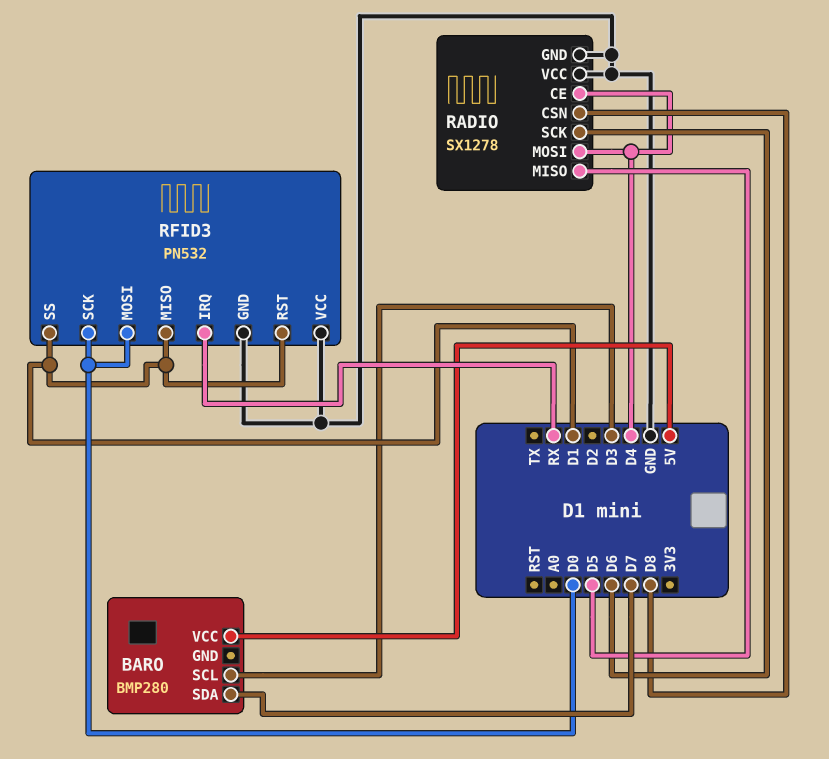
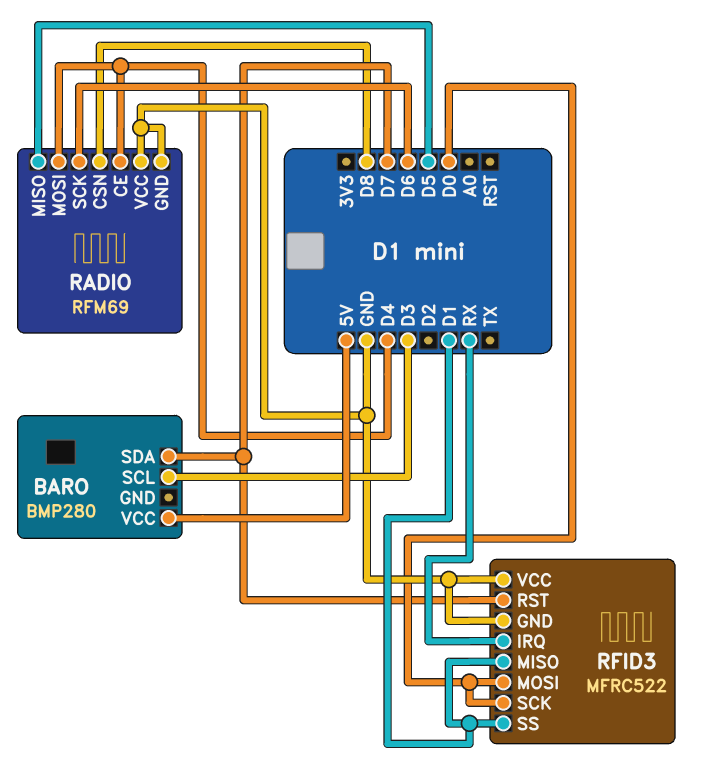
RADIO: SX1278 -> RFM69
RFID3: PN532 -> MFRC522
RFID3 pin RST: D1 -> D7

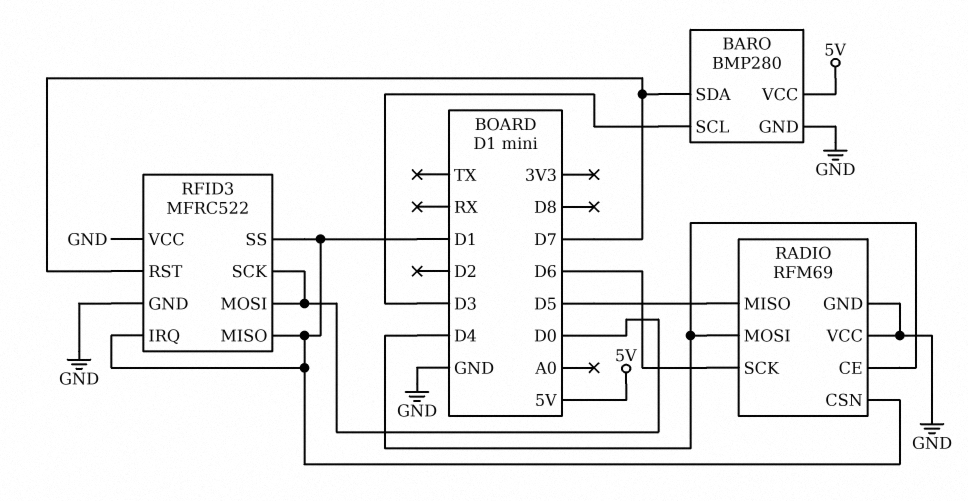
BARO pin GND: none -> GND
RADIO pin CSN: D8 -> D1
RFID3 pin IRQ: RX -> D1

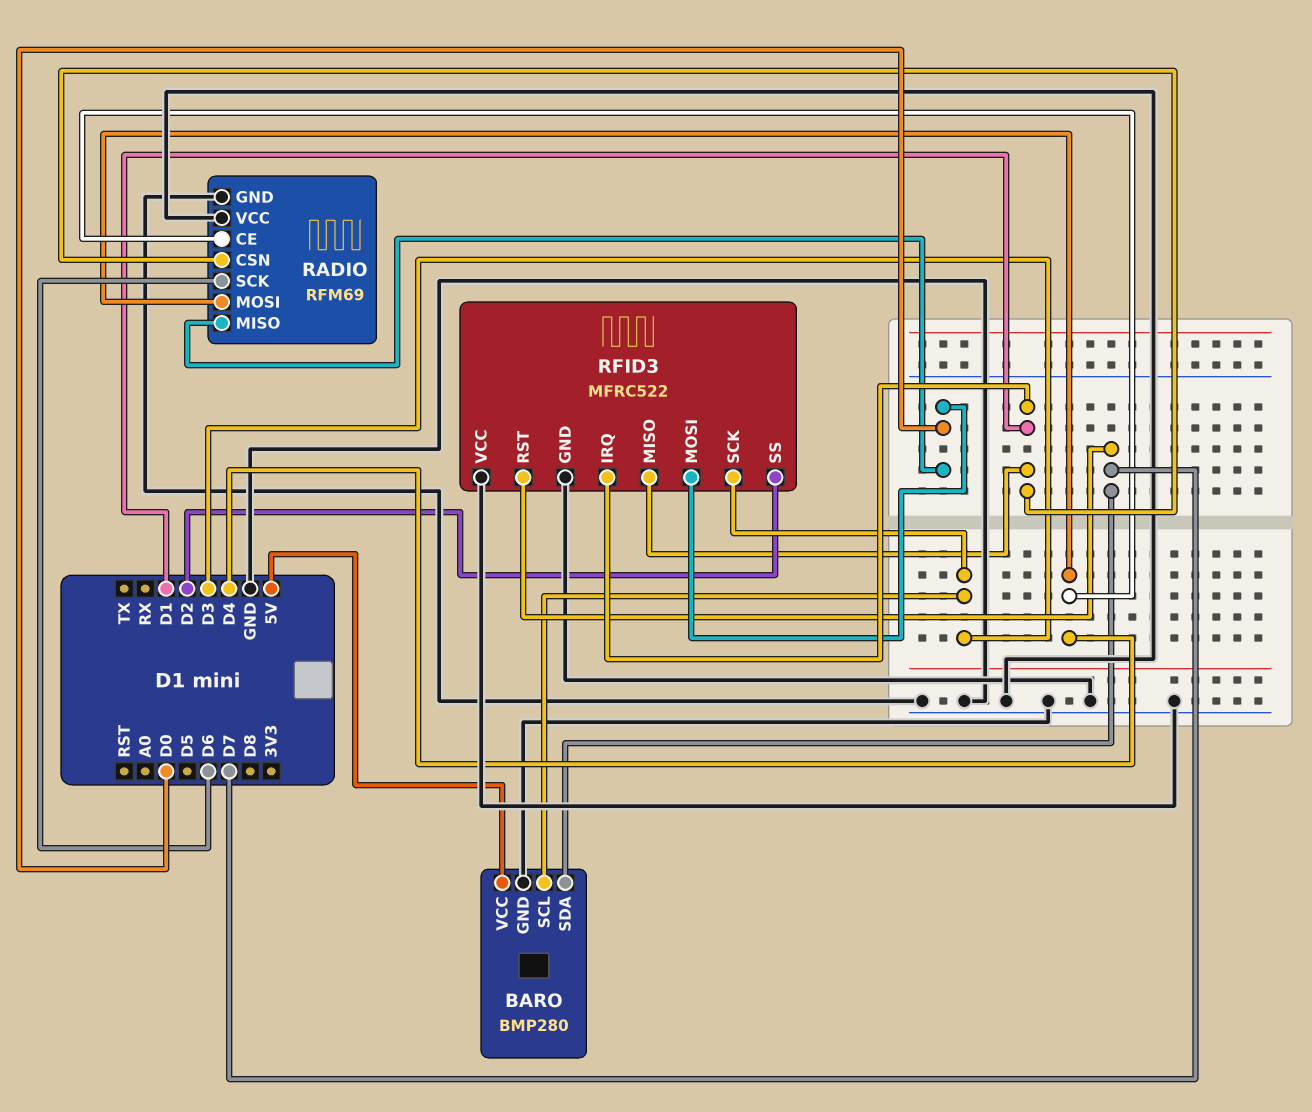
RADIO pin MISO: D5 -> D0
RFID3 pin SCK: D0 -> D3
RFID3 pin SS: D1 -> D2

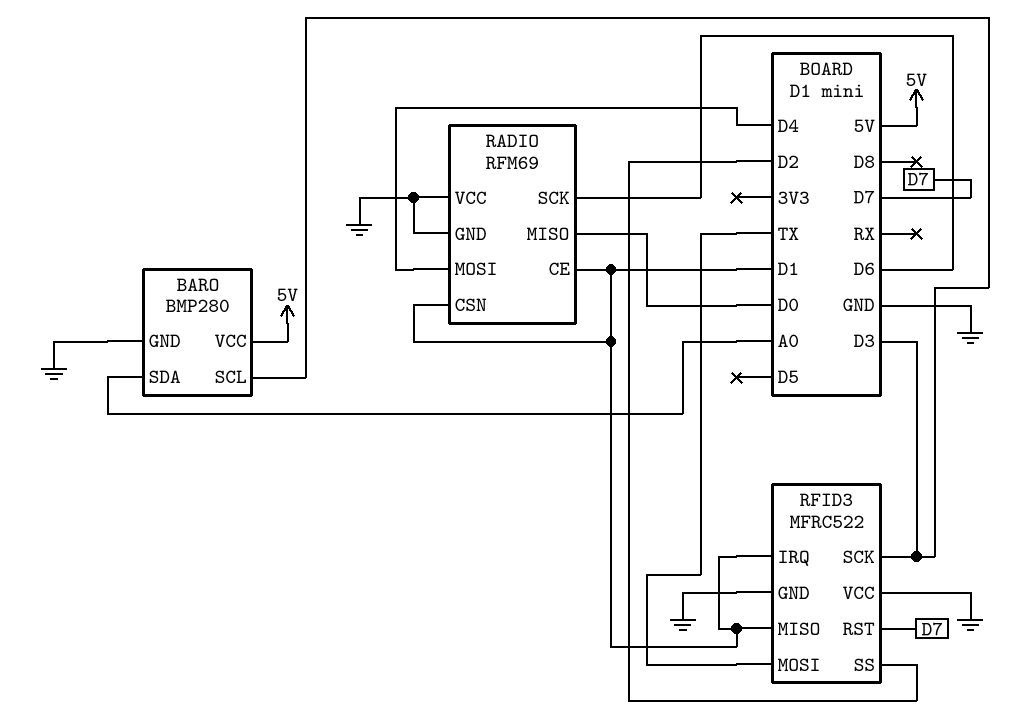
BARO pin SDA: D7 -> A0
RADIO pin CE: D4 -> D1
RFID3 pin MOSI: D0 -> TX

